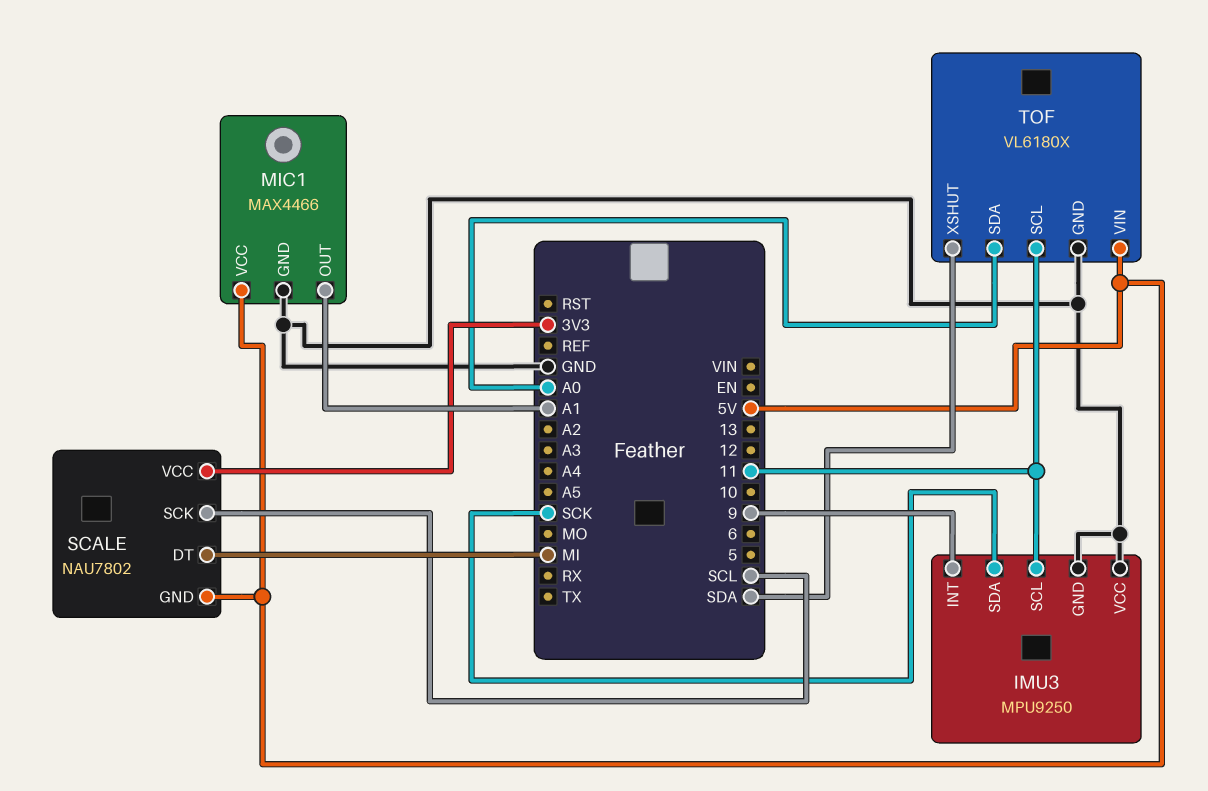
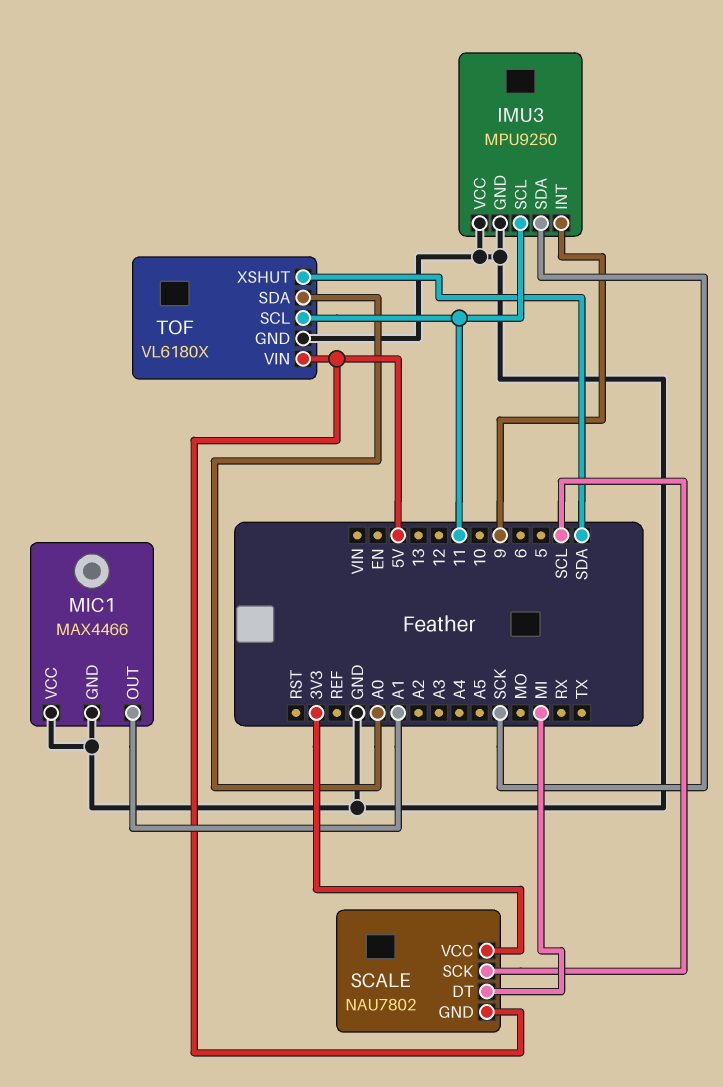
MIC1 pin VCC: 5V -> GND

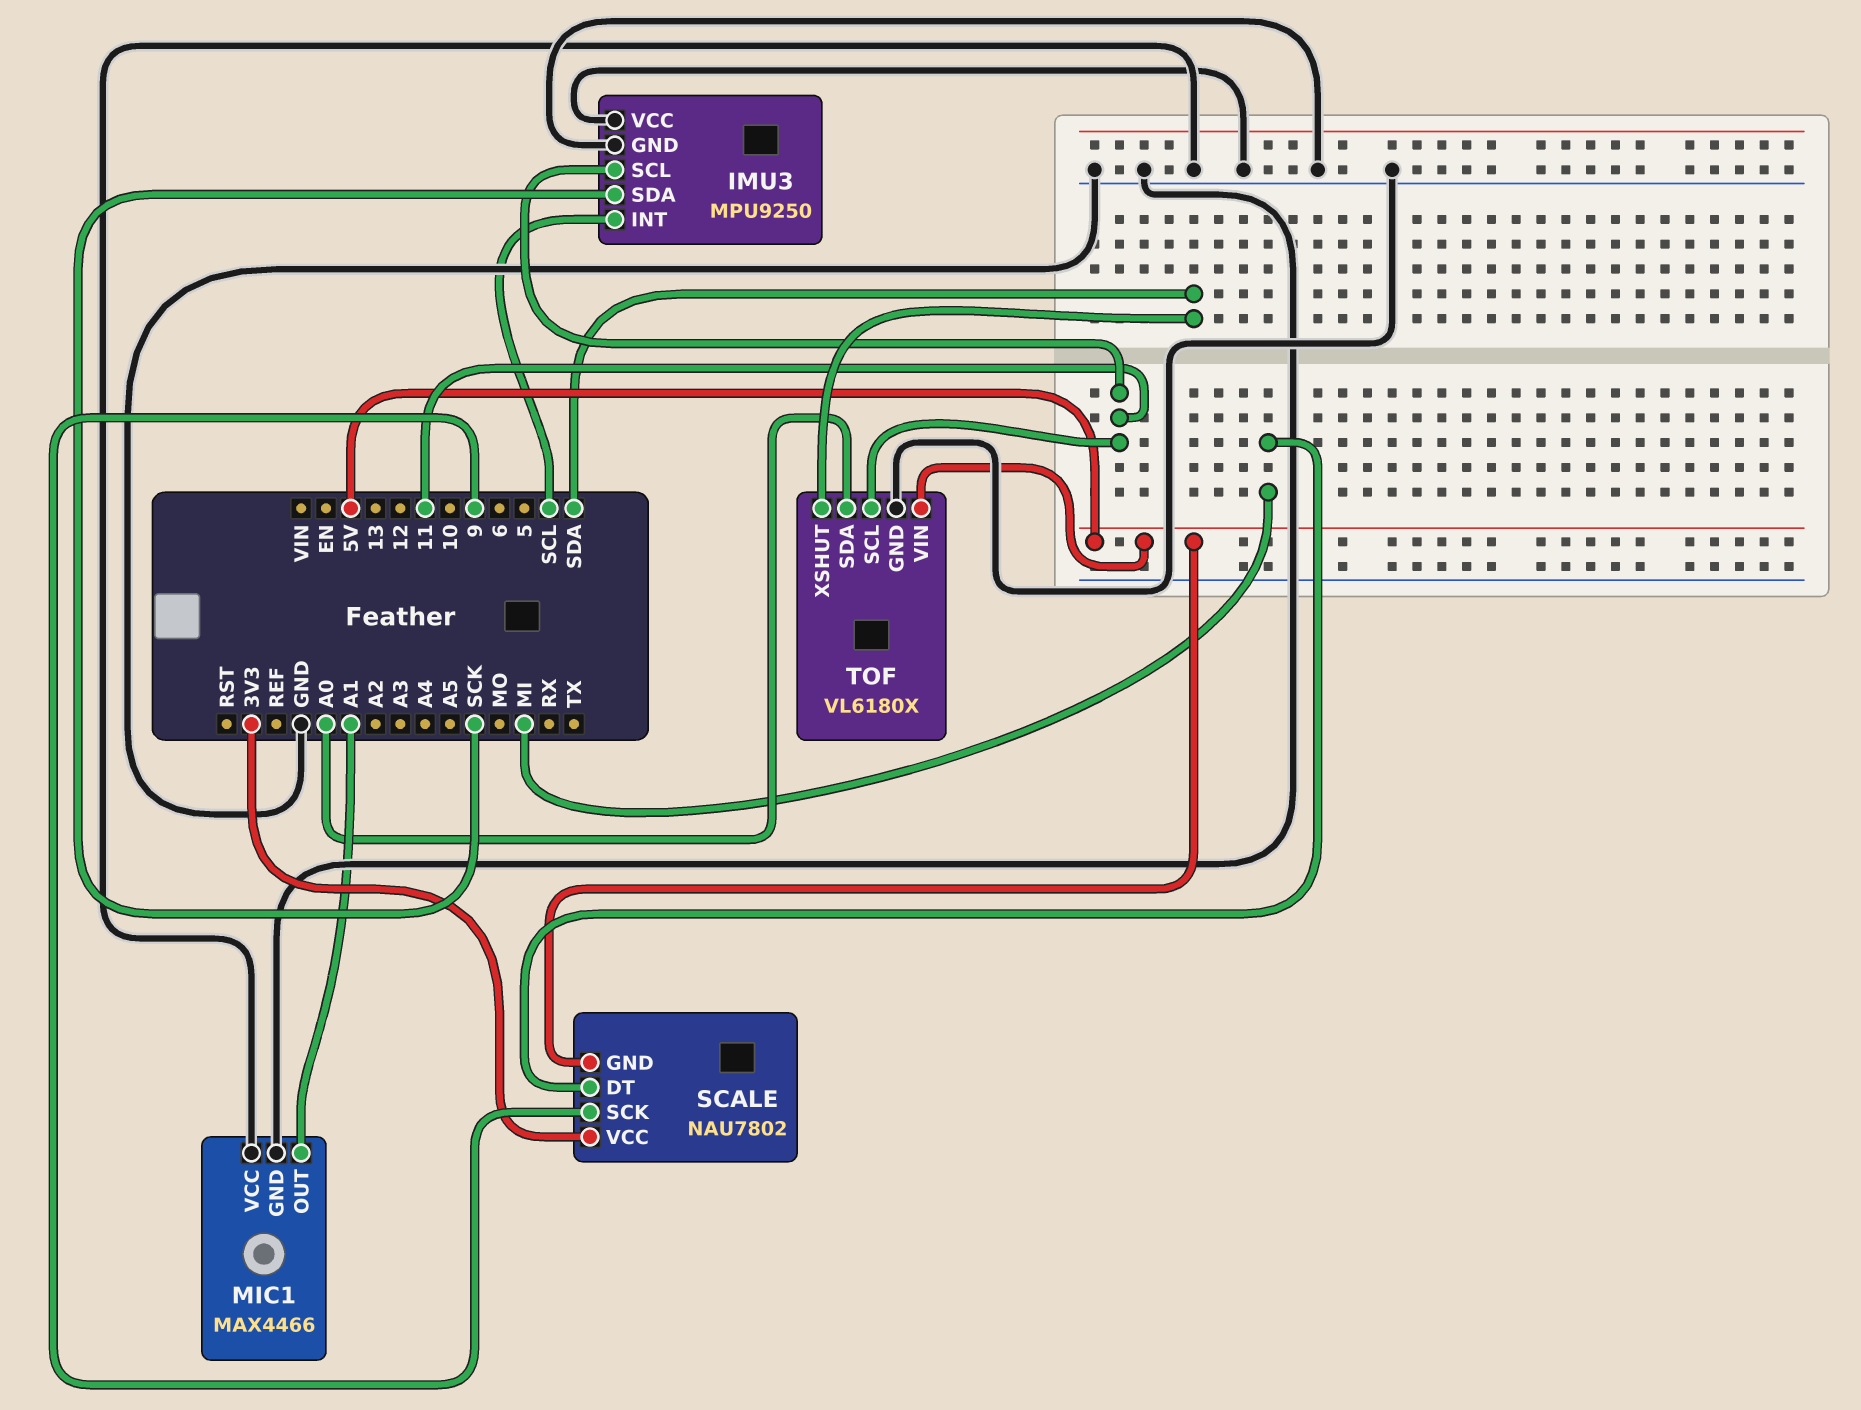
IMU3 pin INT: 9 -> SCL
SCALE pin SCK: SCL -> 9

